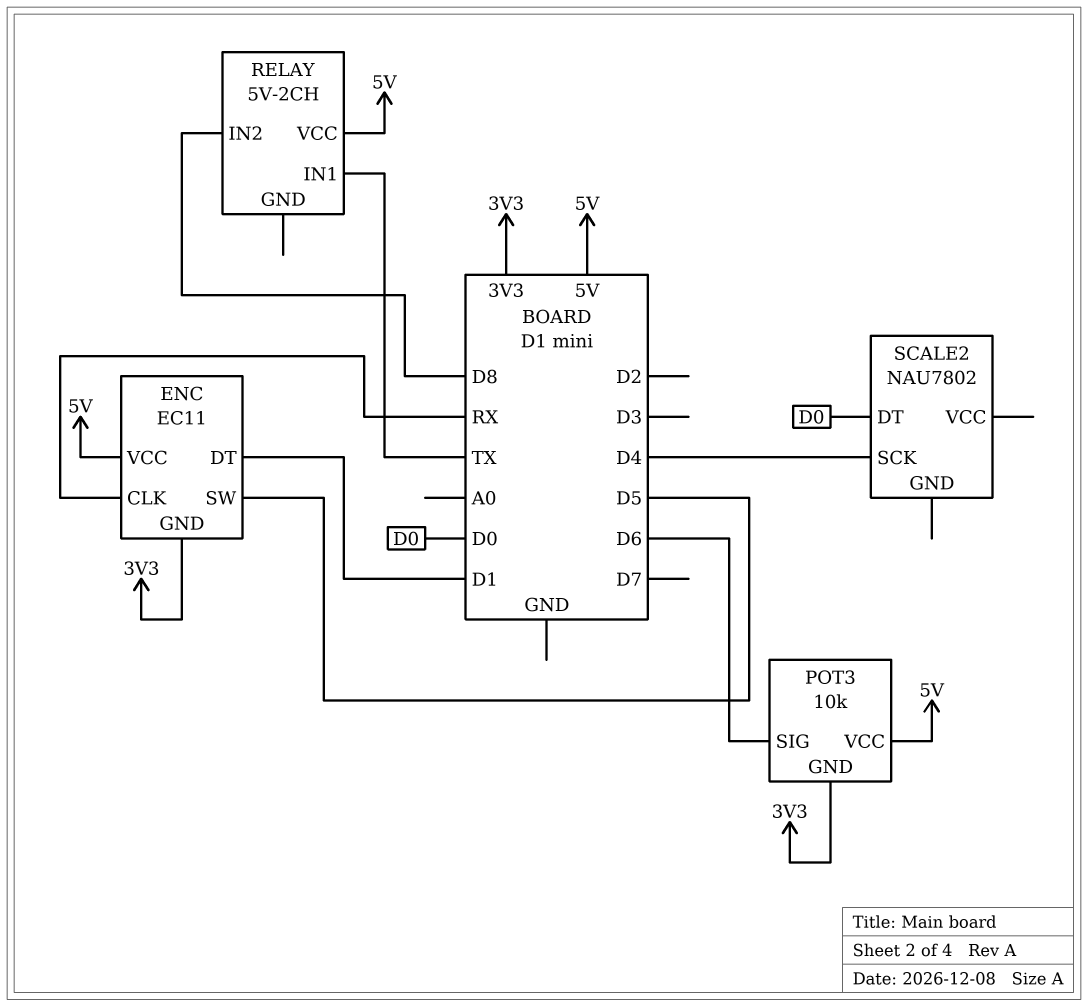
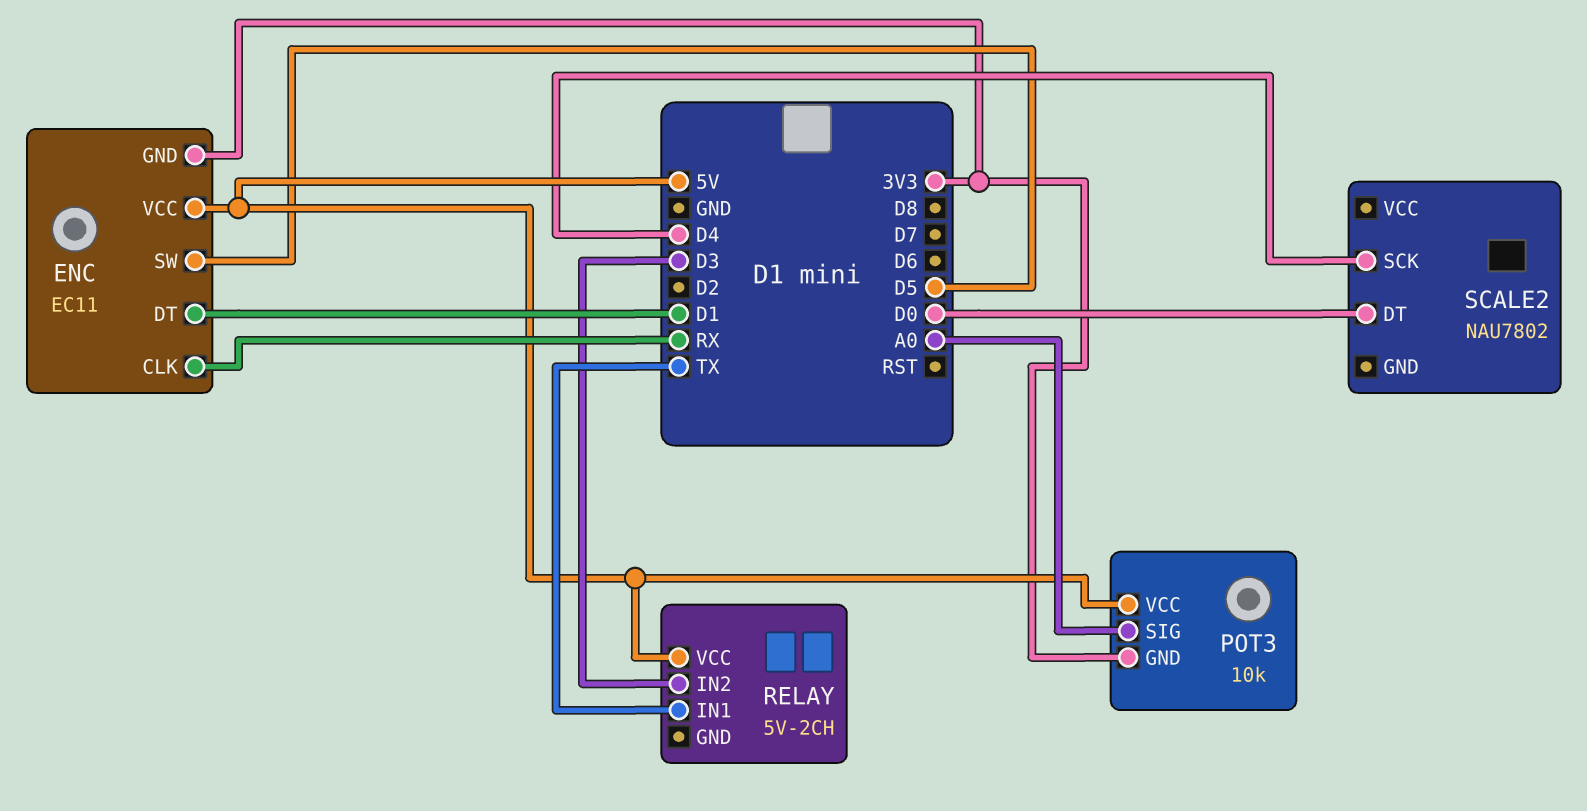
POT3 pin SIG: D6 -> A0
RELAY pin IN2: D8 -> D3

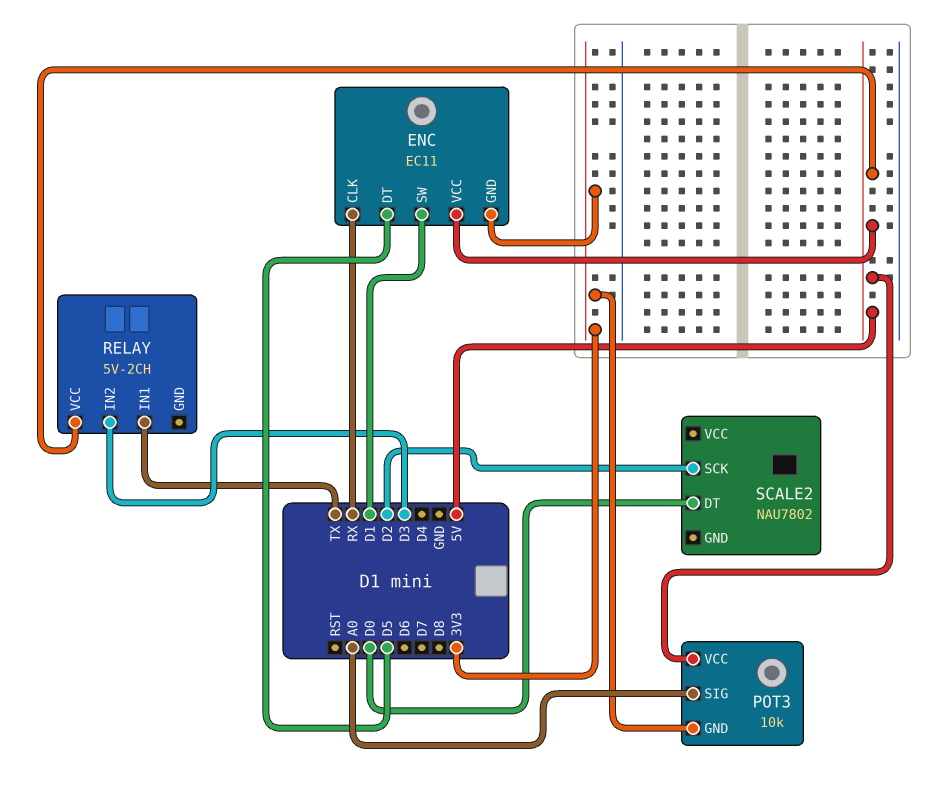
ENC pin DT: D1 -> D5
ENC pin SW: D5 -> D1
SCALE2 pin SCK: D4 -> D2

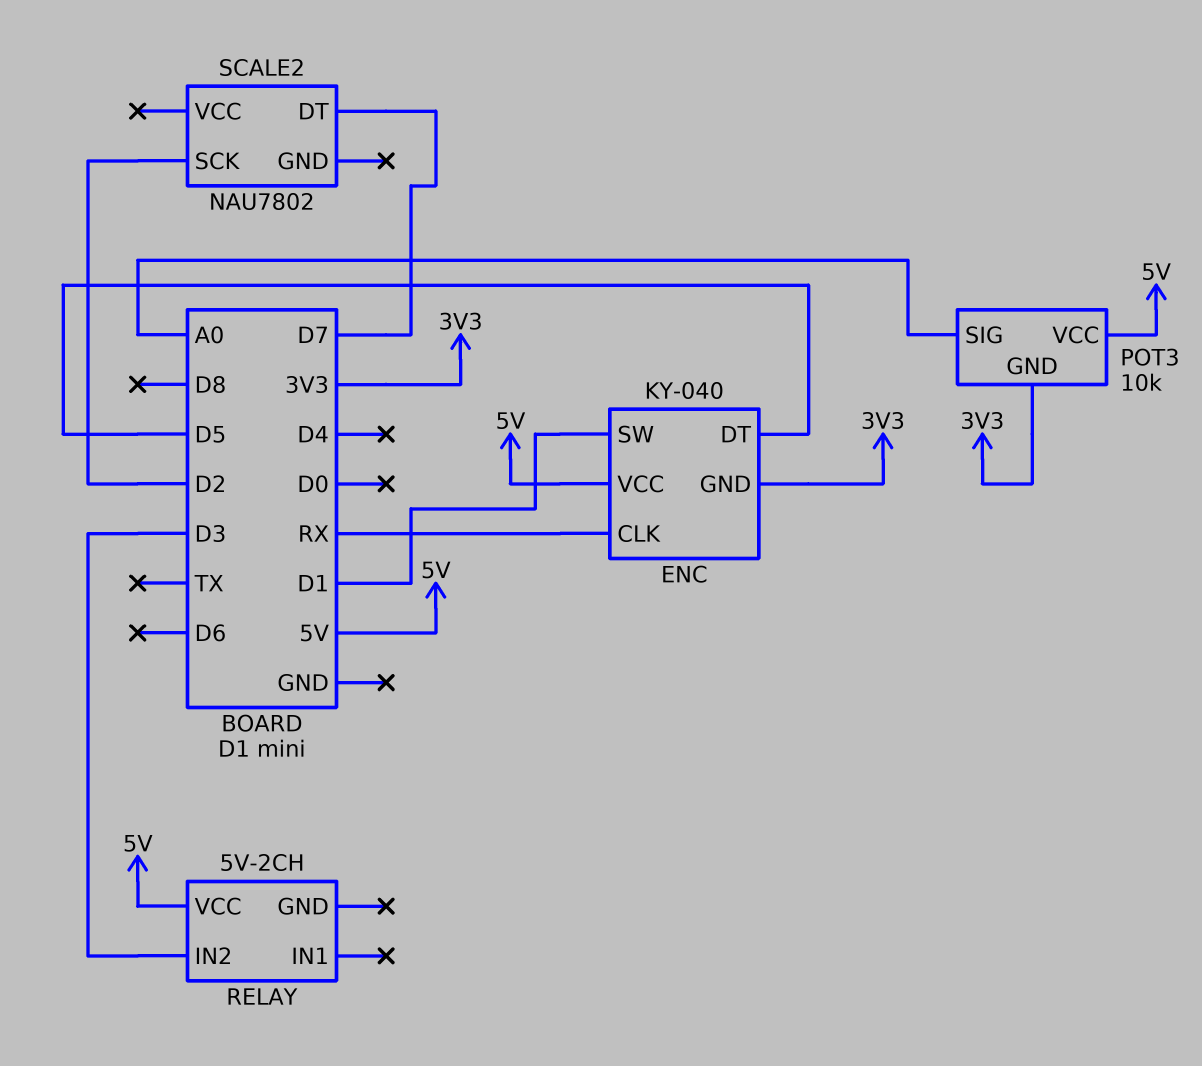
ENC: EC11 -> KY-040
RELAY pin IN1: TX -> none
SCALE2 pin DT: D0 -> D7

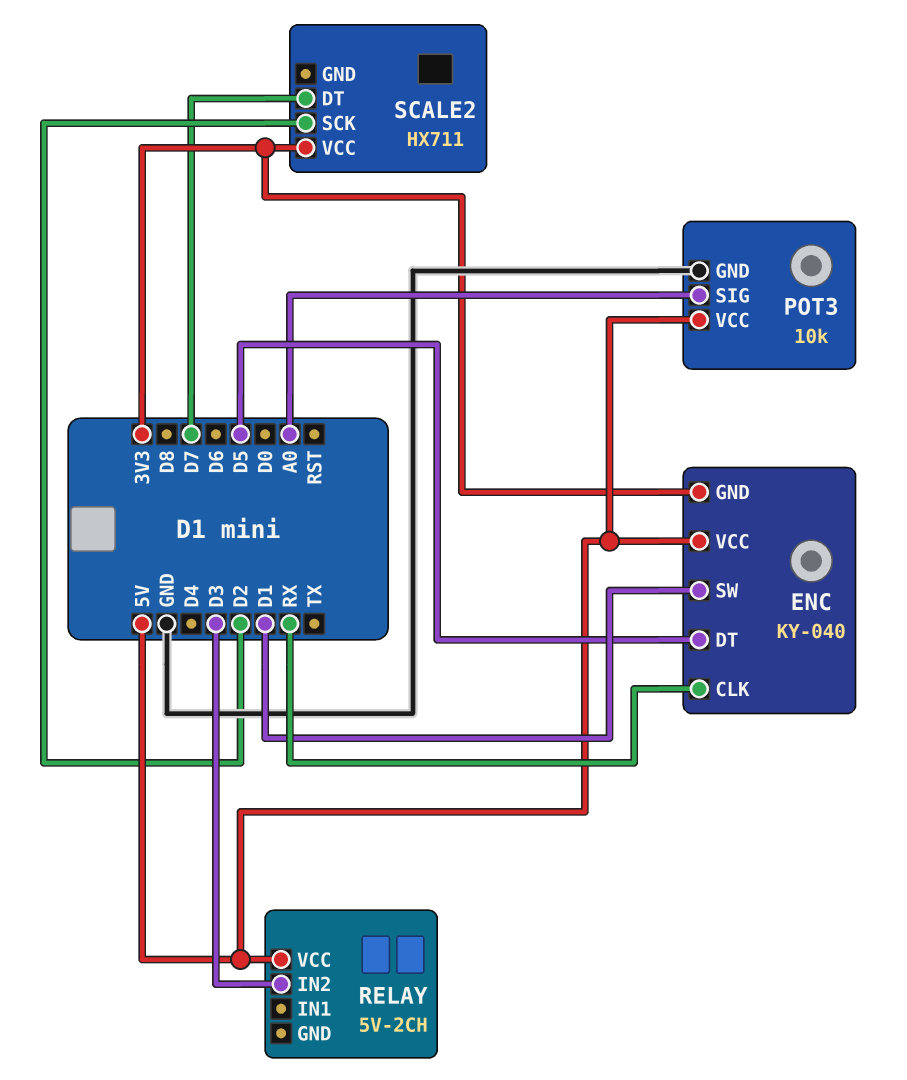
POT3 pin GND: 3V3 -> GND
SCALE2: NAU7802 -> HX711
SCALE2 pin VCC: none -> 3V3

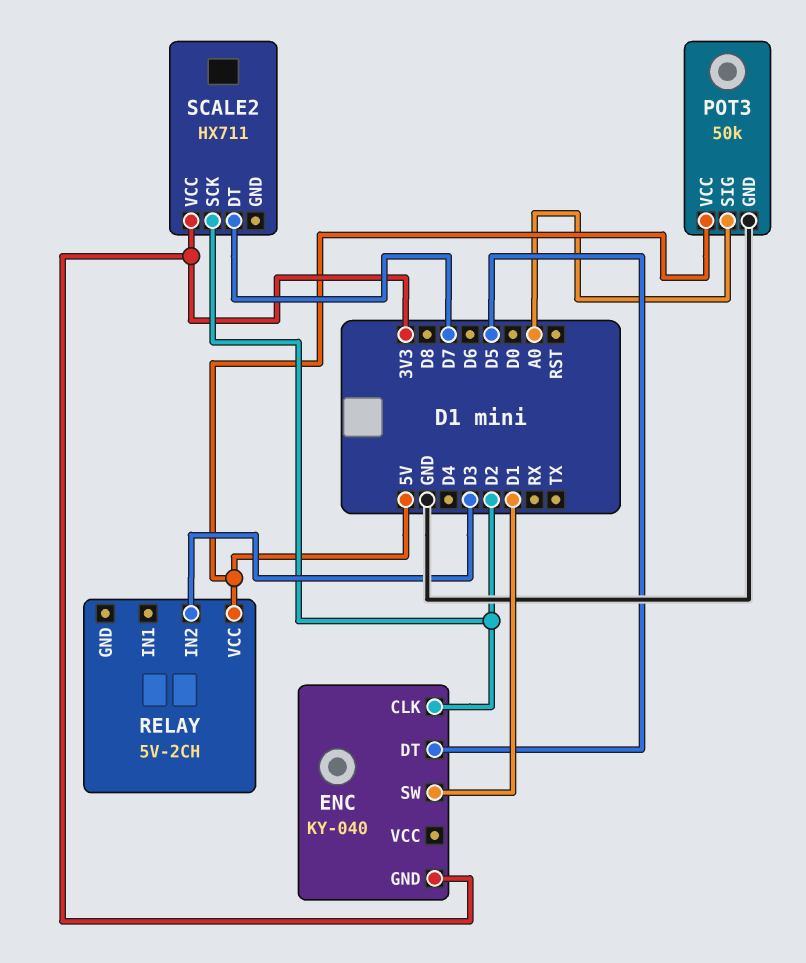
ENC pin CLK: RX -> D2
ENC pin VCC: 5V -> none
POT3: 10k -> 50k

